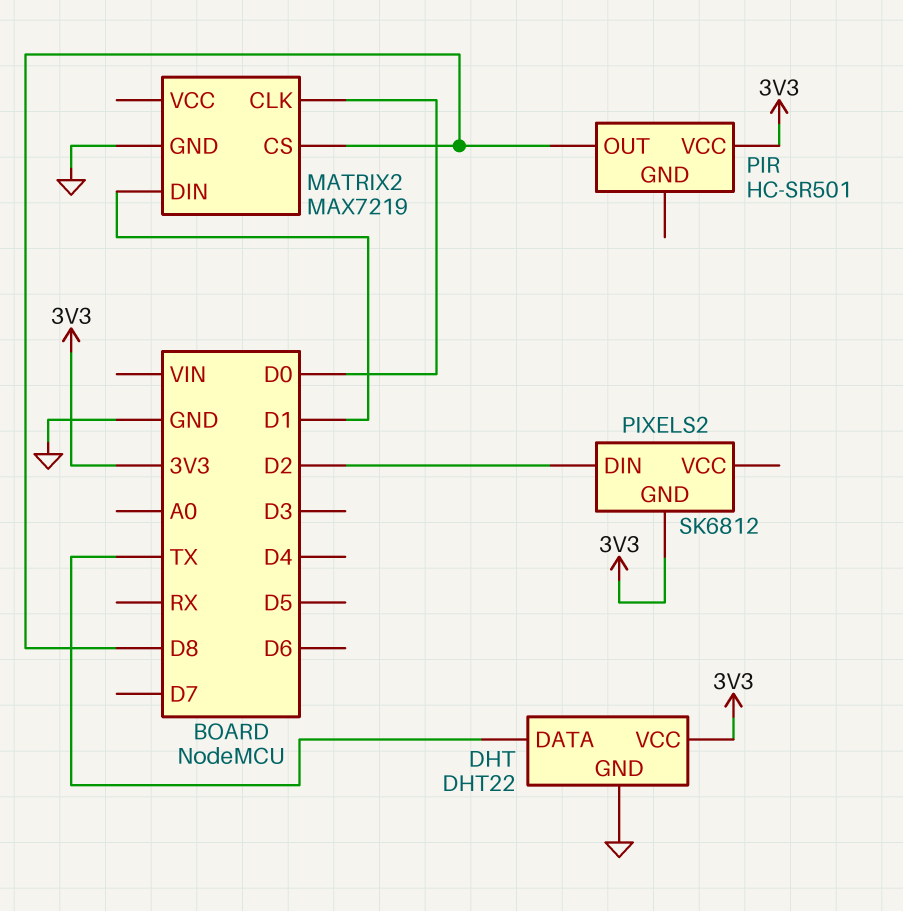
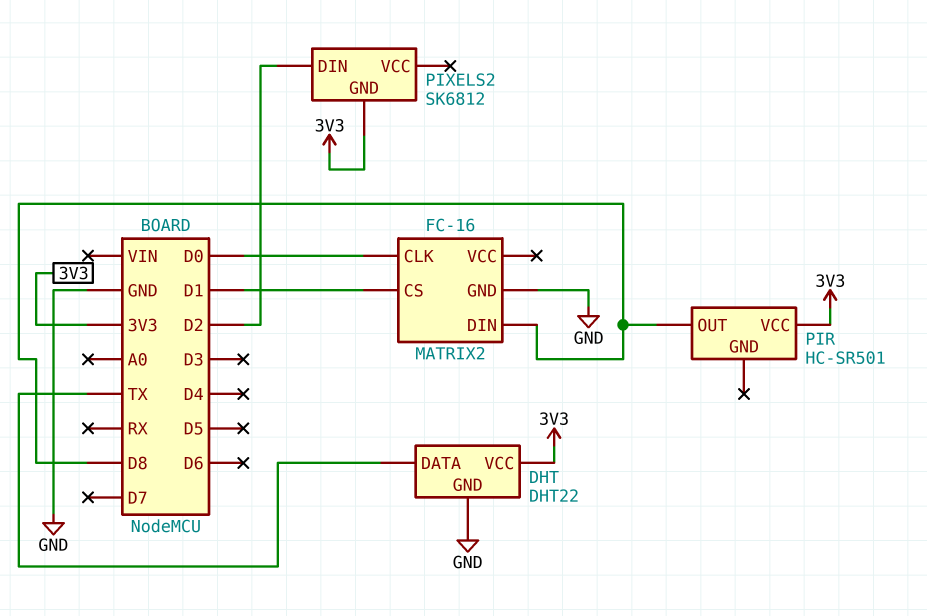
MATRIX2: MAX7219 -> FC-16
MATRIX2 pin CS: D8 -> D1
MATRIX2 pin DIN: D1 -> D8

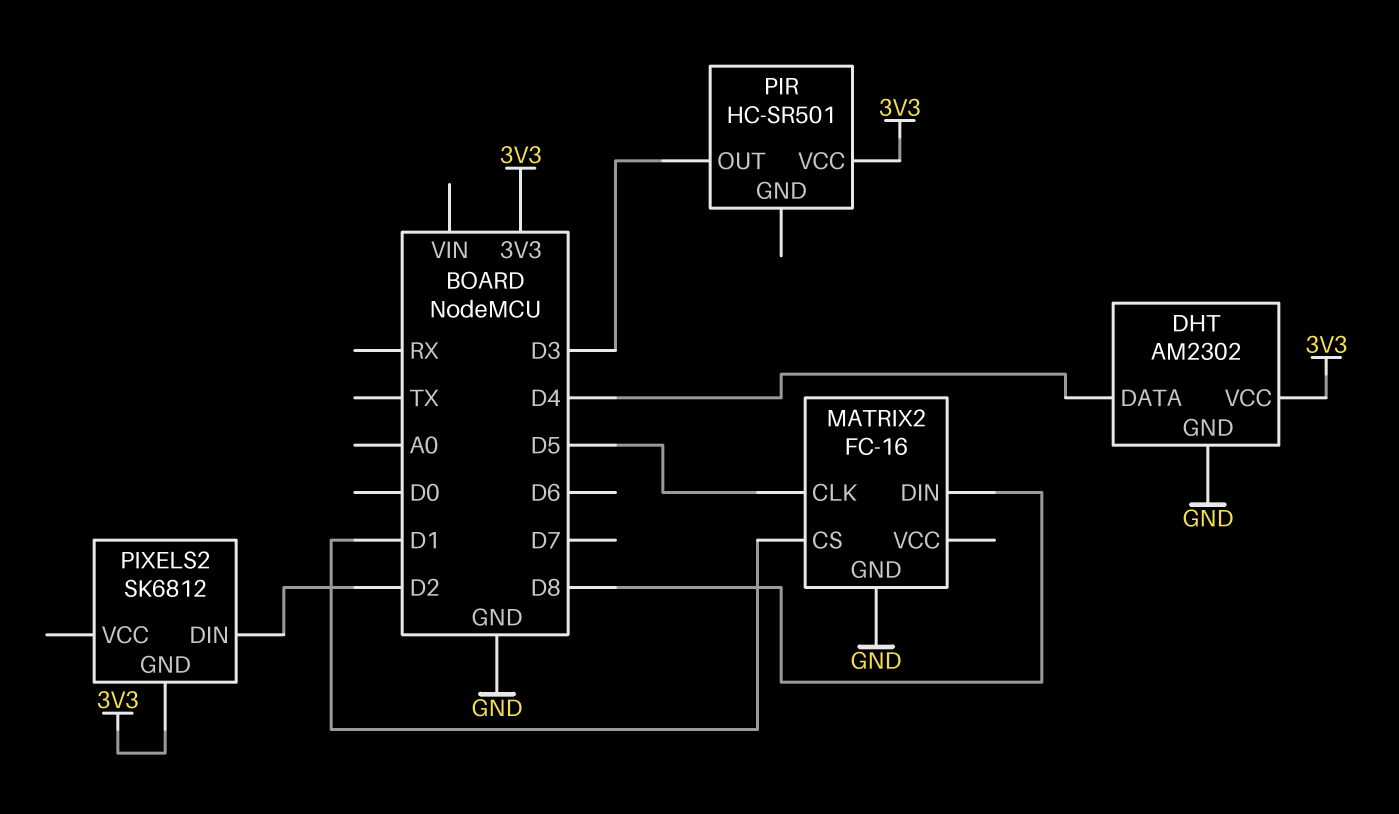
DHT: DHT22 -> AM2302
DHT pin DATA: TX -> D4
MATRIX2 pin CLK: D0 -> D5
PIR pin OUT: D8 -> D3

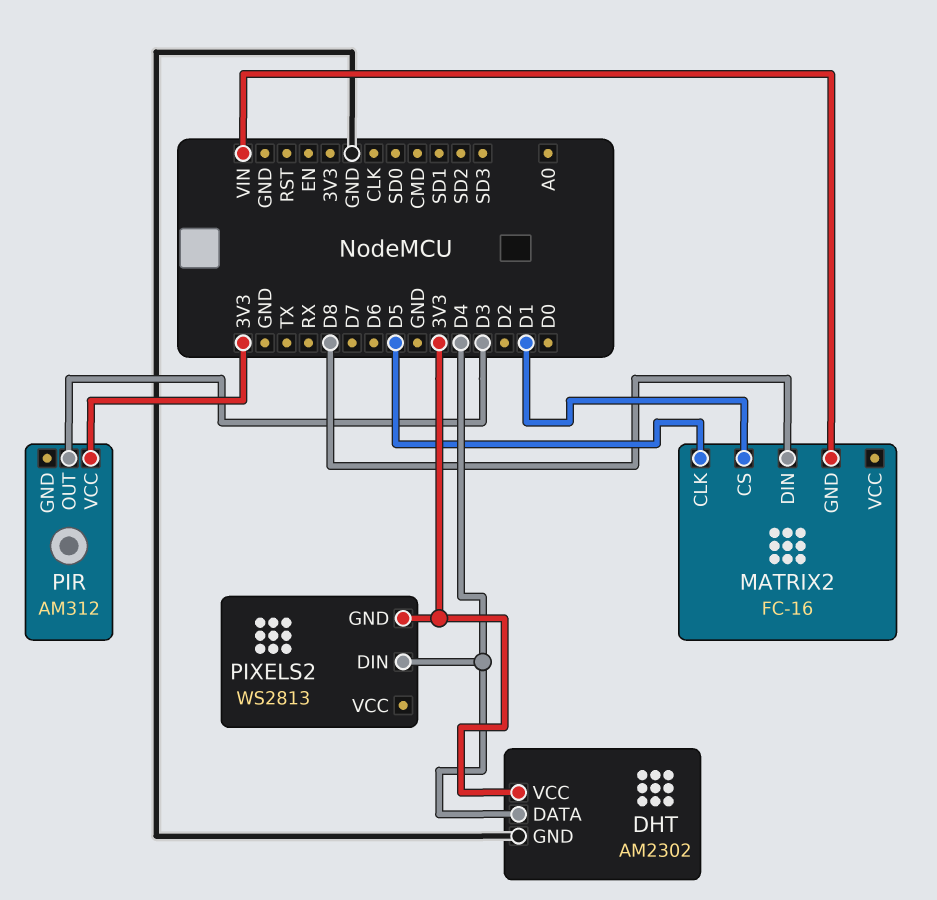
MATRIX2 pin GND: GND -> VIN
PIR: HC-SR501 -> AM312
PIXELS2: SK6812 -> WS2813
PIXELS2 pin DIN: D2 -> D4

